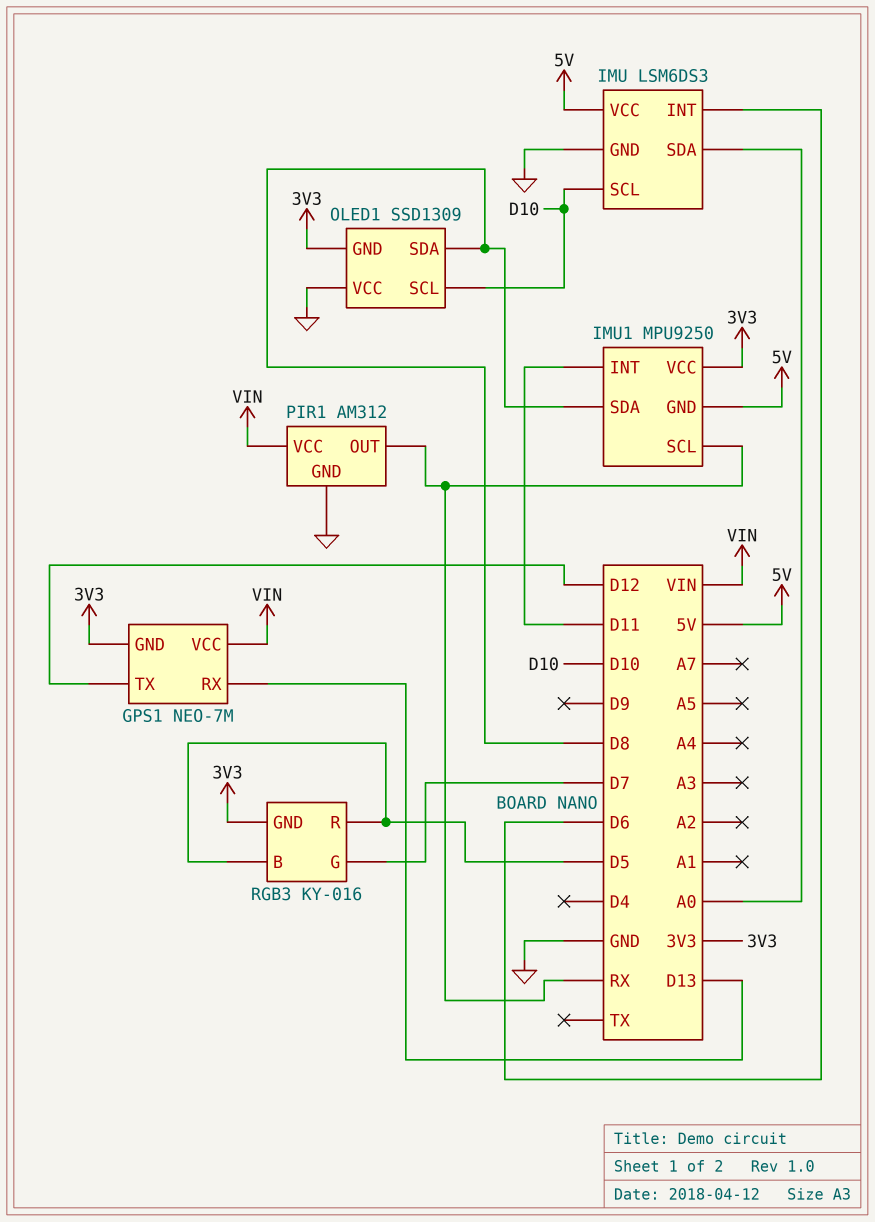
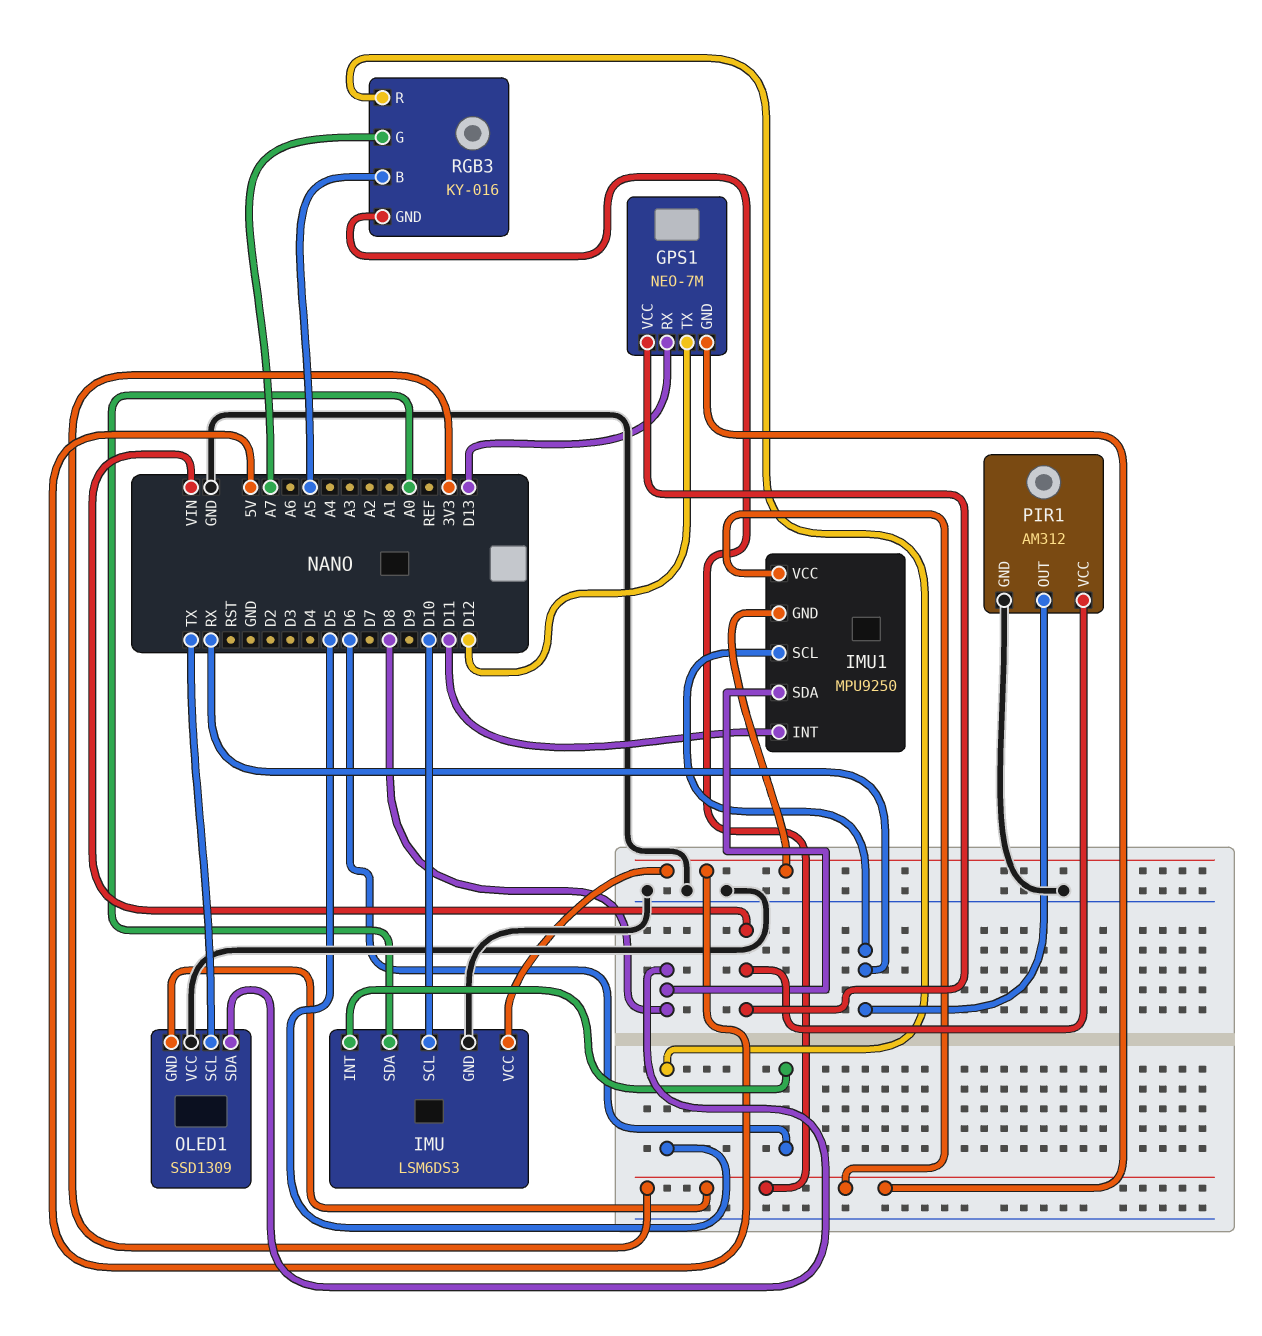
OLED1 pin SCL: D10 -> TX
RGB3 pin B: D5 -> A5
RGB3 pin G: D7 -> A7

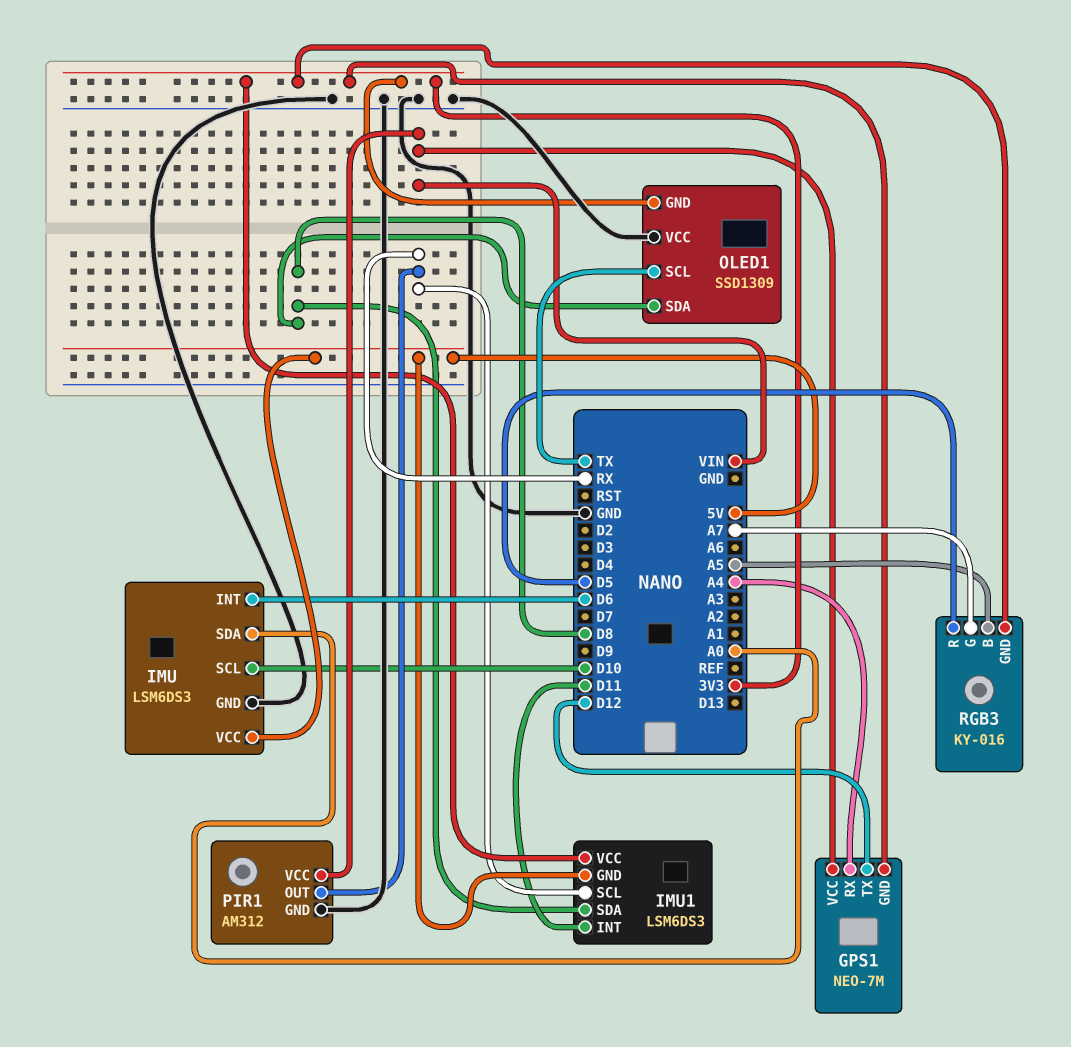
GPS1 pin RX: D13 -> A4
IMU1: MPU9250 -> LSM6DS3

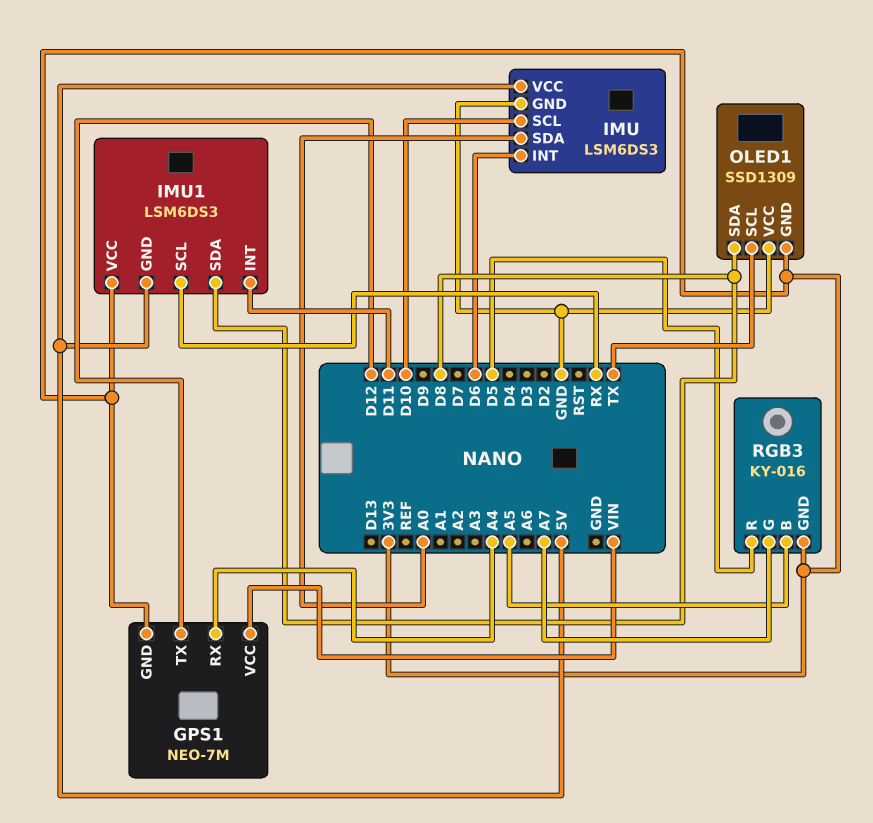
PIR1: AM312 -> none
PIR1 pin GND: GND -> none
PIR1 pin OUT: RX -> none
PIR1 pin VCC: VIN -> none

